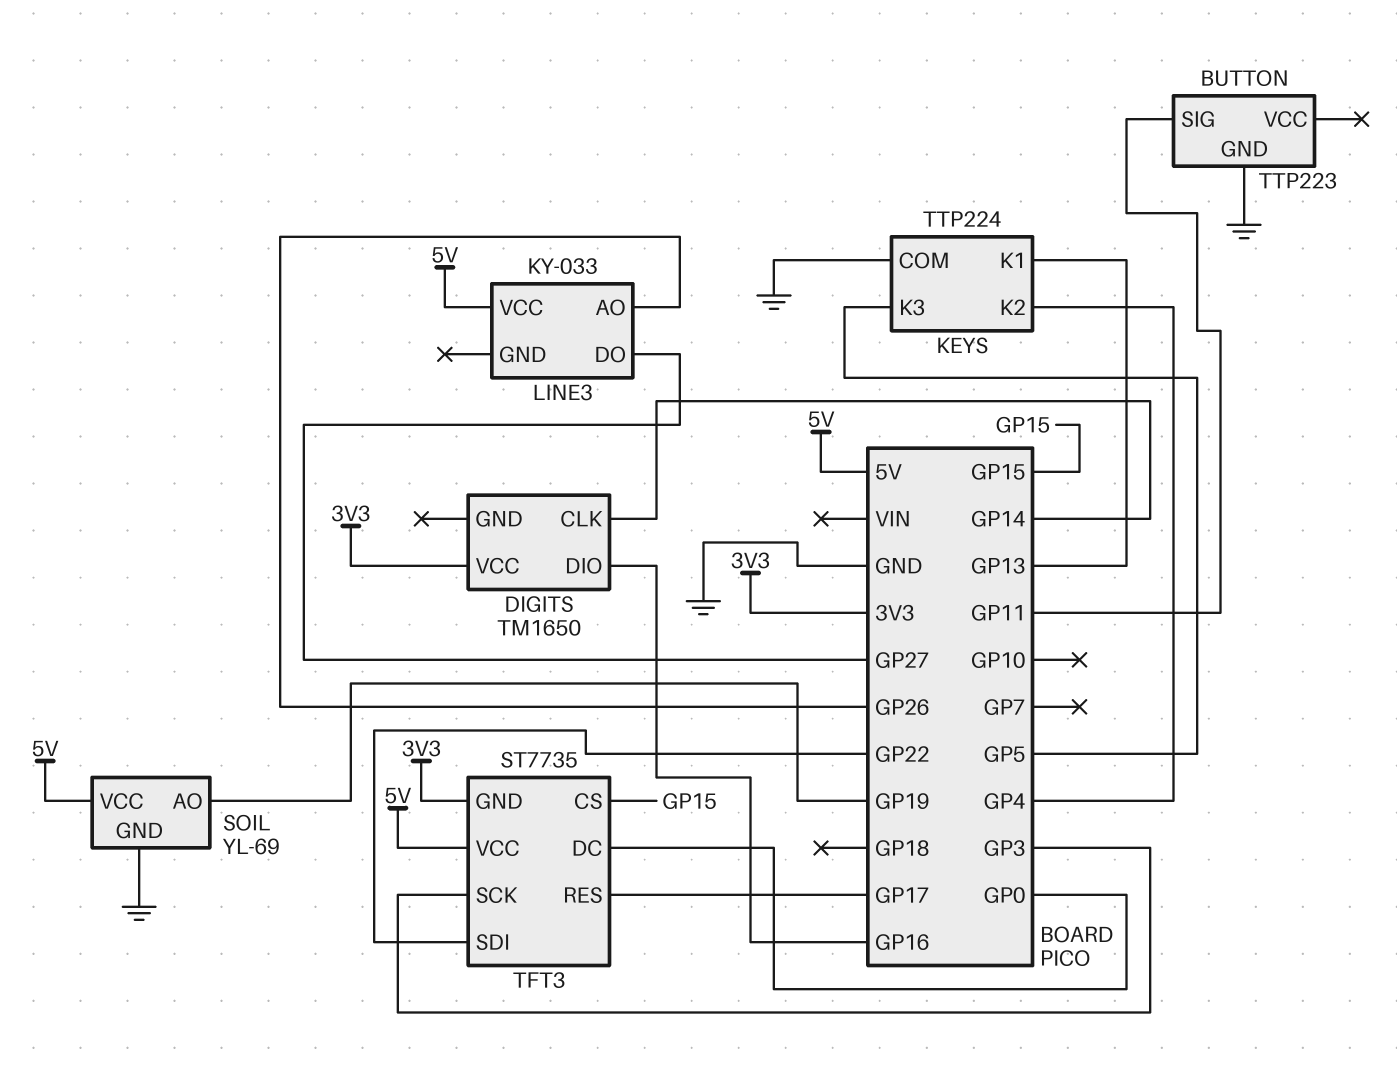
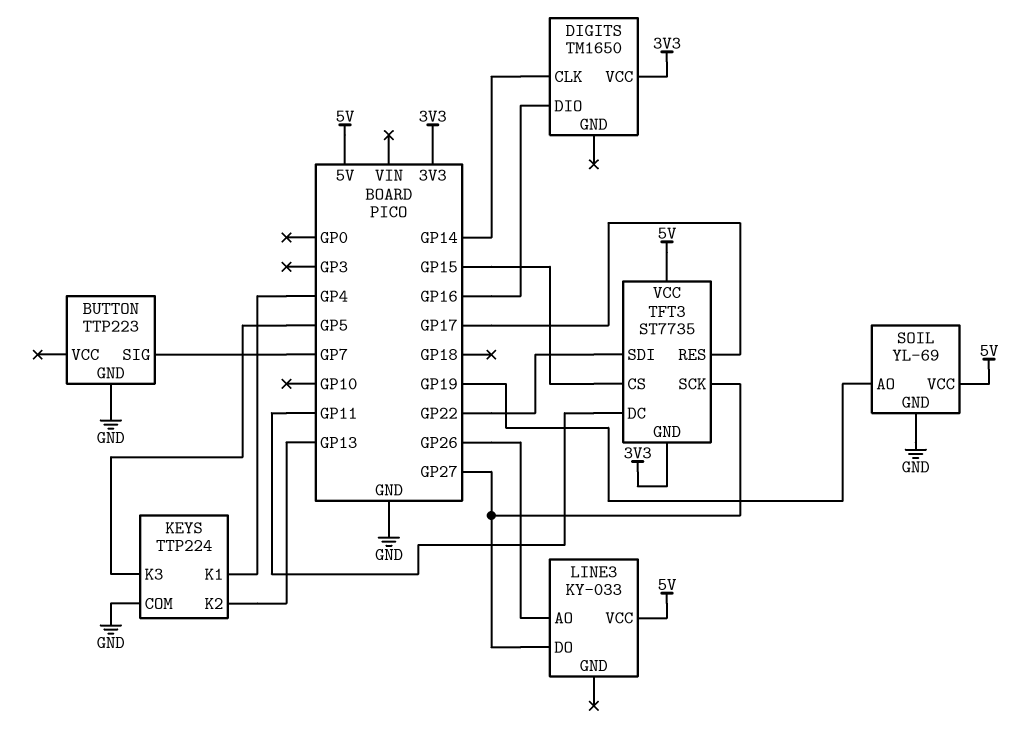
BUTTON pin SIG: GP11 -> GP7
KEYS pin K1: GP13 -> GP4
KEYS pin K2: GP4 -> GP13
TFT3 pin DC: GP0 -> GP11
TFT3 pin SCK: GP3 -> GP27

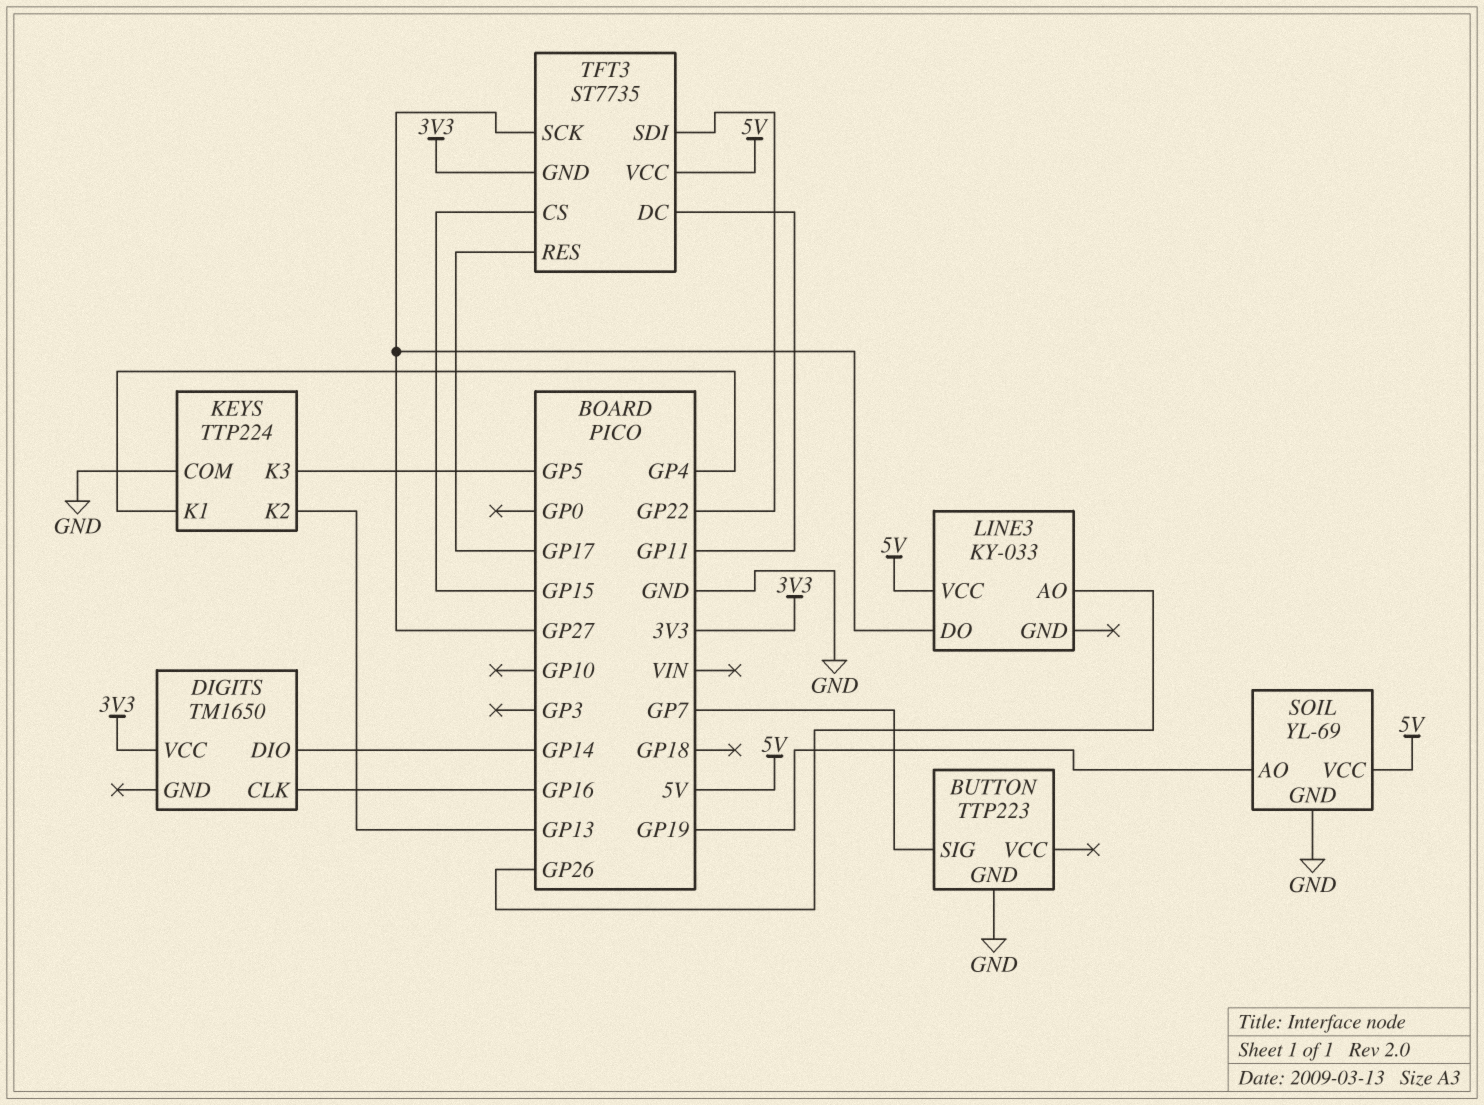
DIGITS pin CLK: GP14 -> GP16
DIGITS pin DIO: GP16 -> GP14

